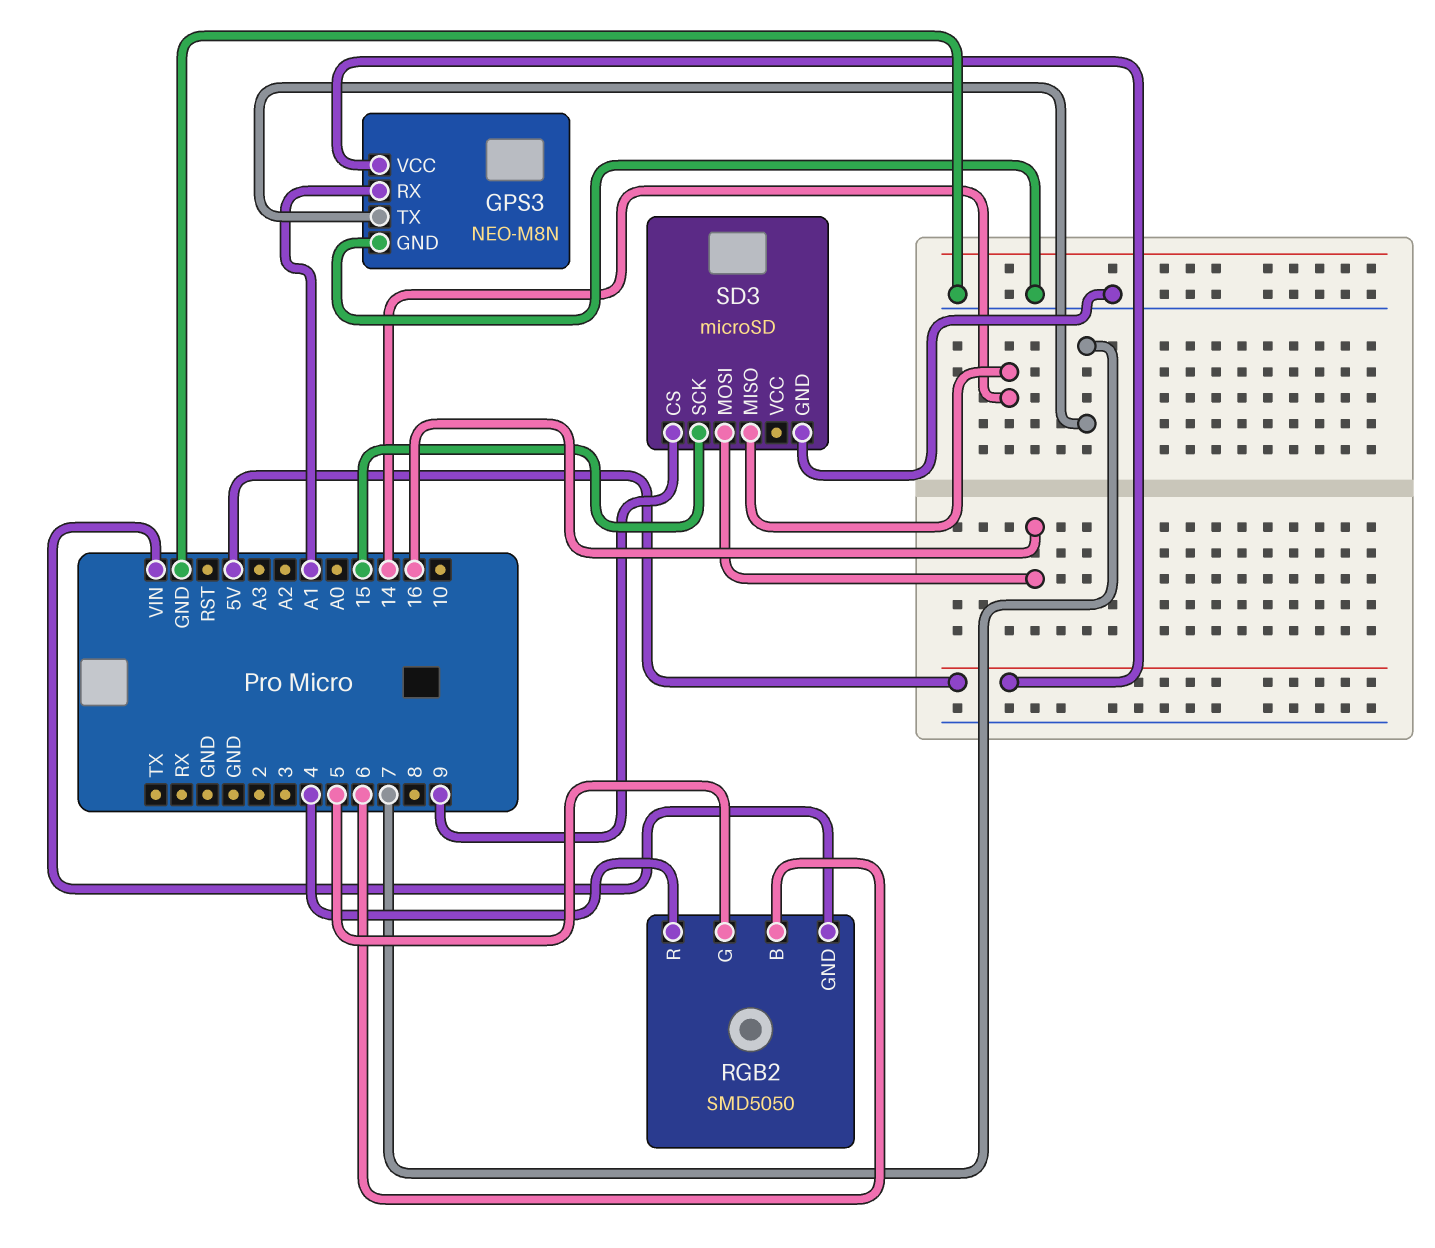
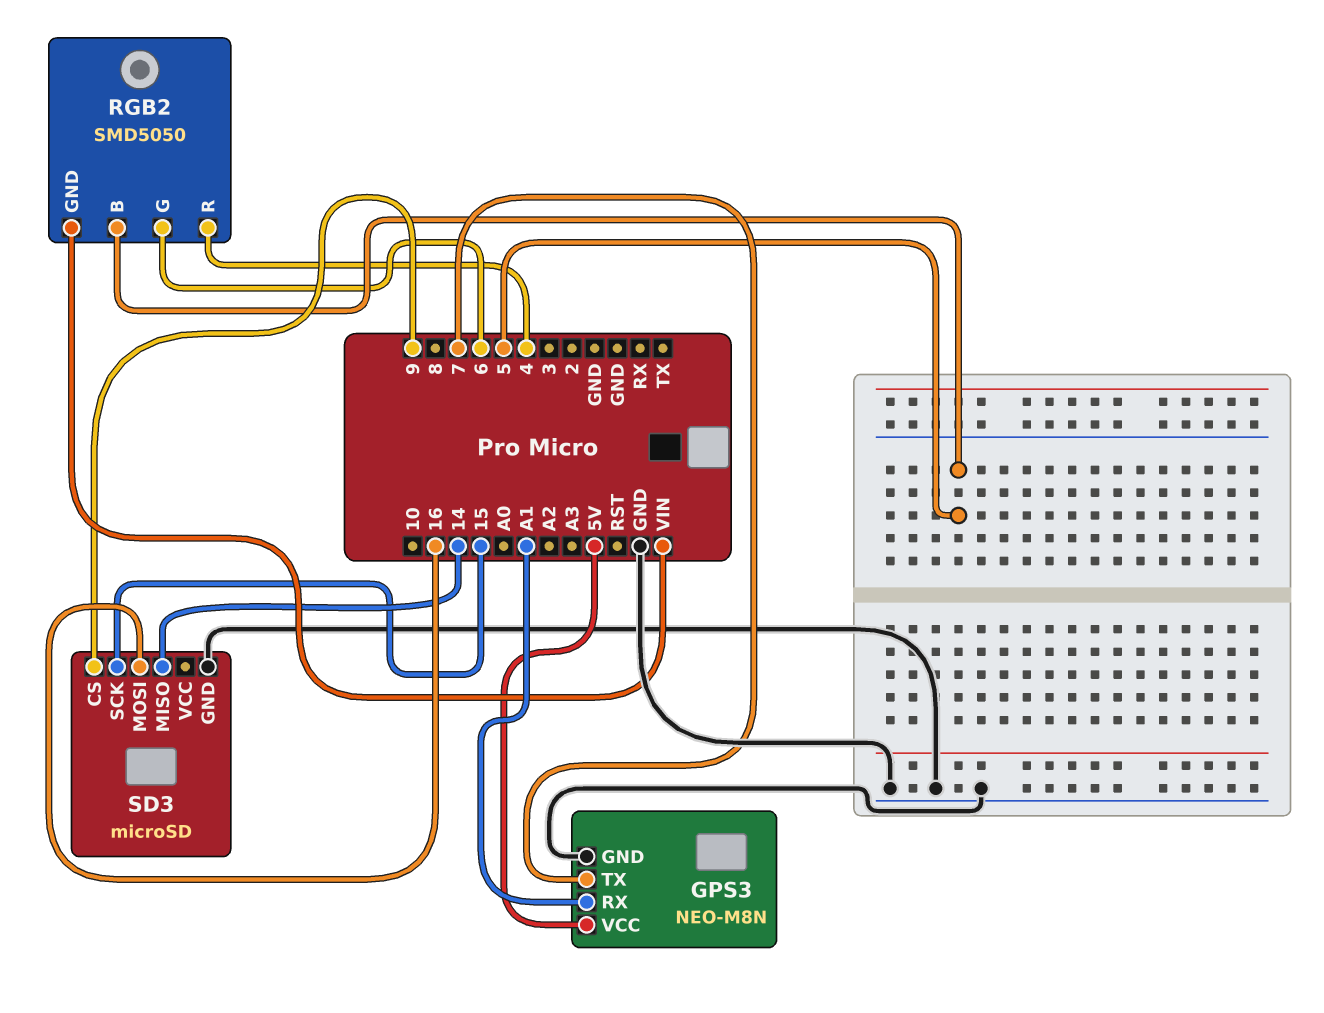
RGB2 pin B: 6 -> 5
RGB2 pin G: 5 -> 6

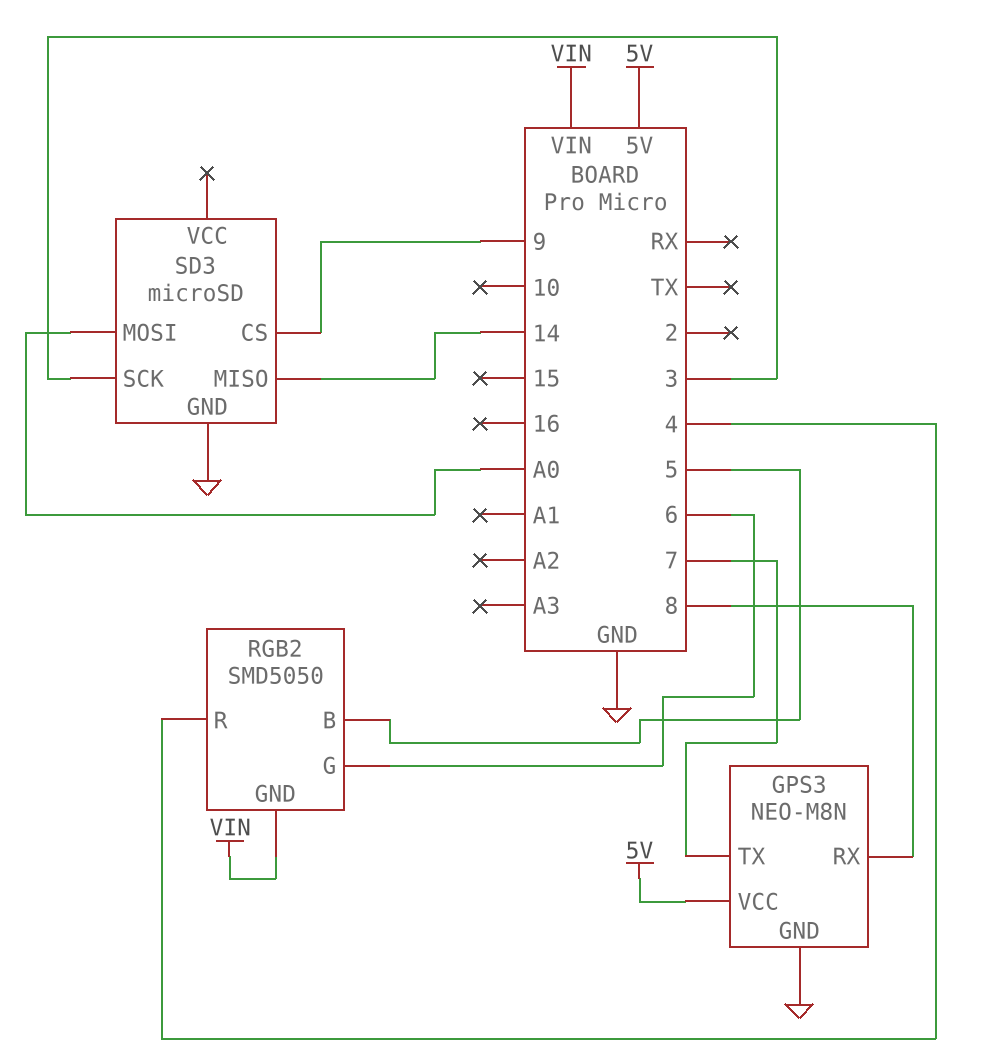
GPS3 pin RX: A1 -> 8
SD3 pin MOSI: 16 -> A0
SD3 pin SCK: 15 -> 3

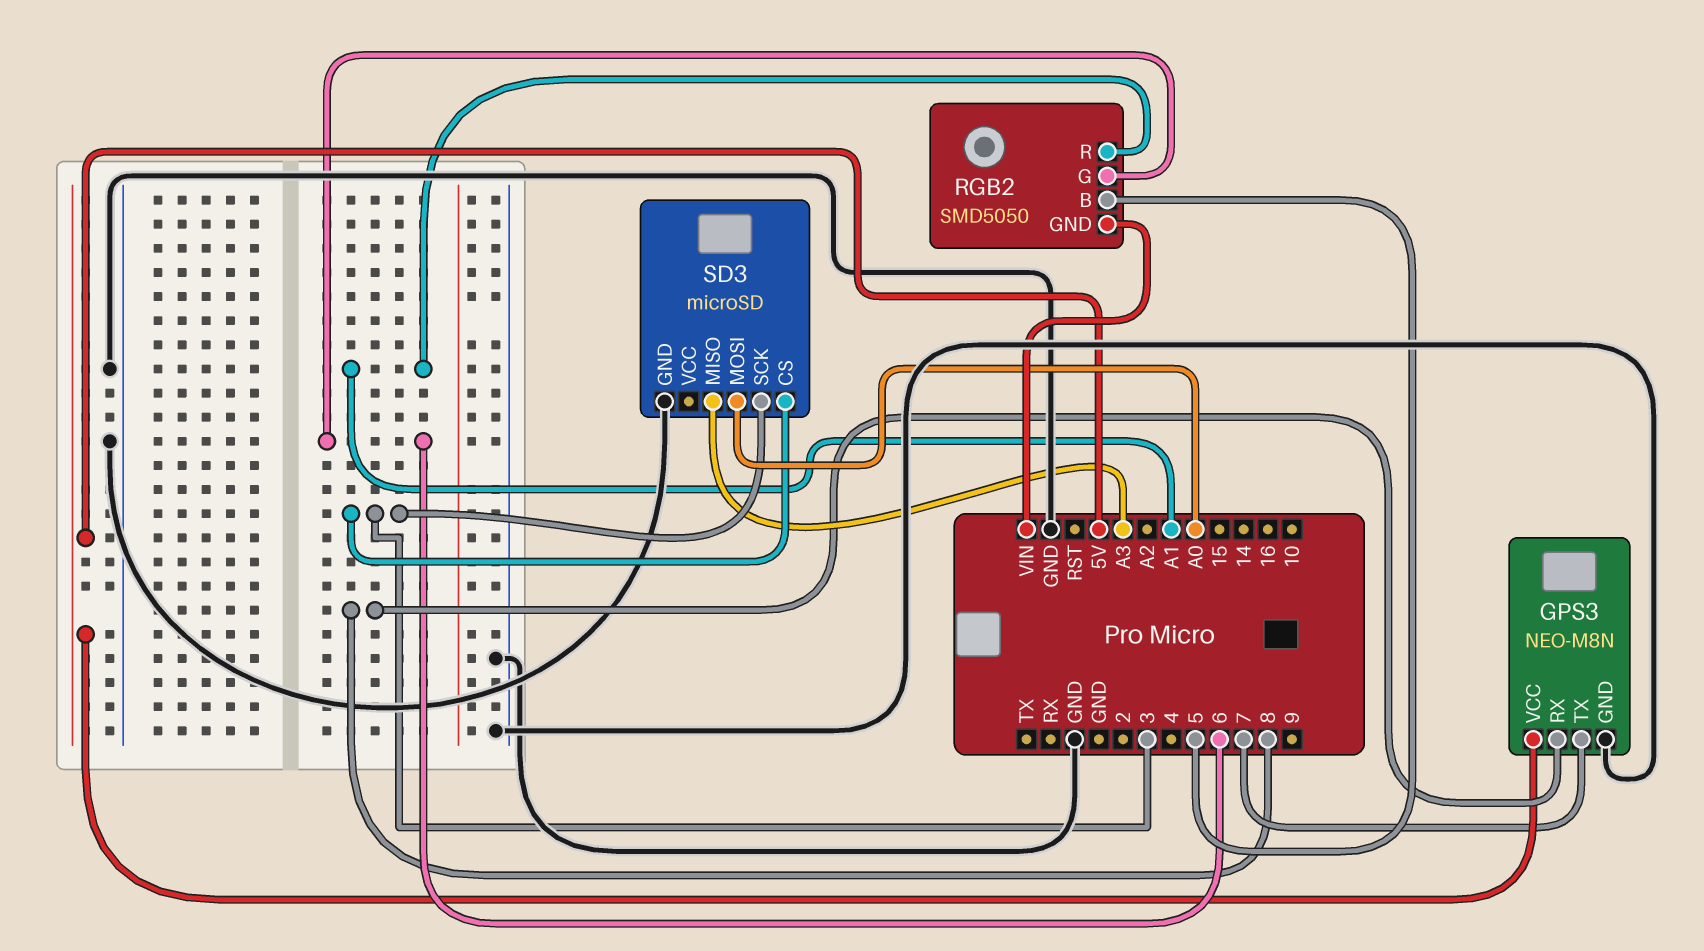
RGB2 pin R: 4 -> A1
SD3 pin CS: 9 -> 3
SD3 pin MISO: 14 -> A3

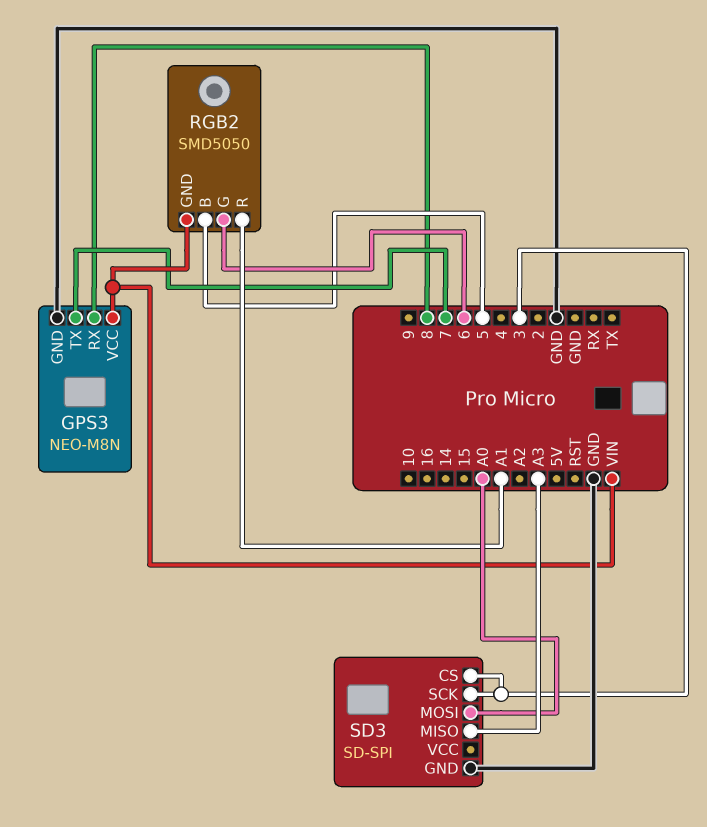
GPS3 pin VCC: 5V -> VIN
SD3: microSD -> SD-SPI

